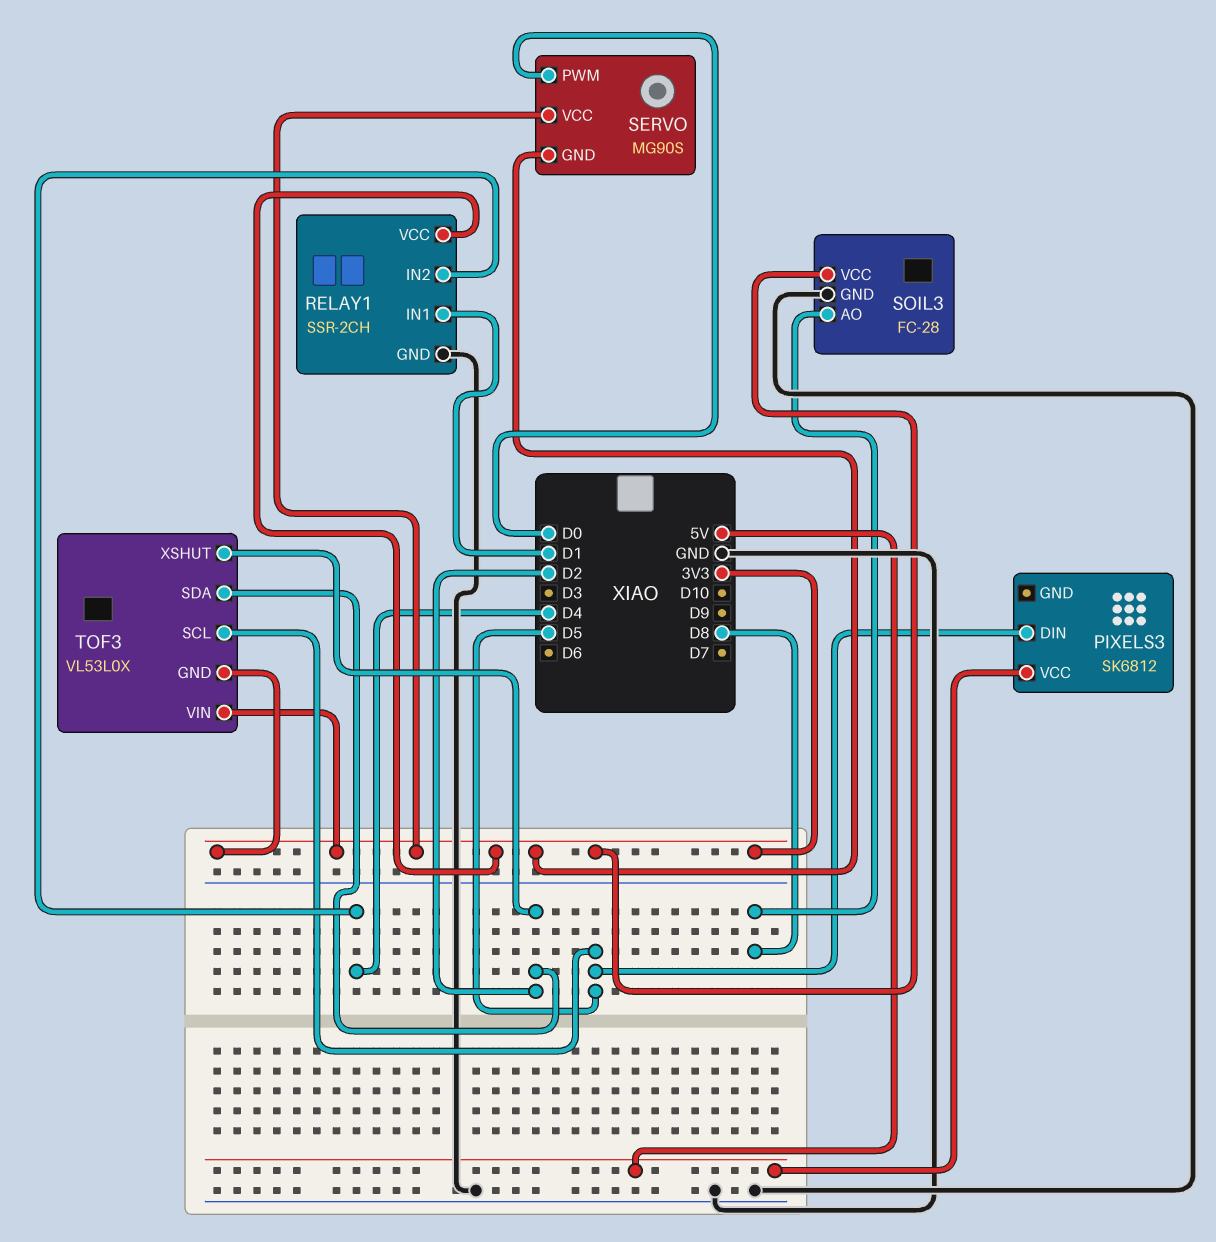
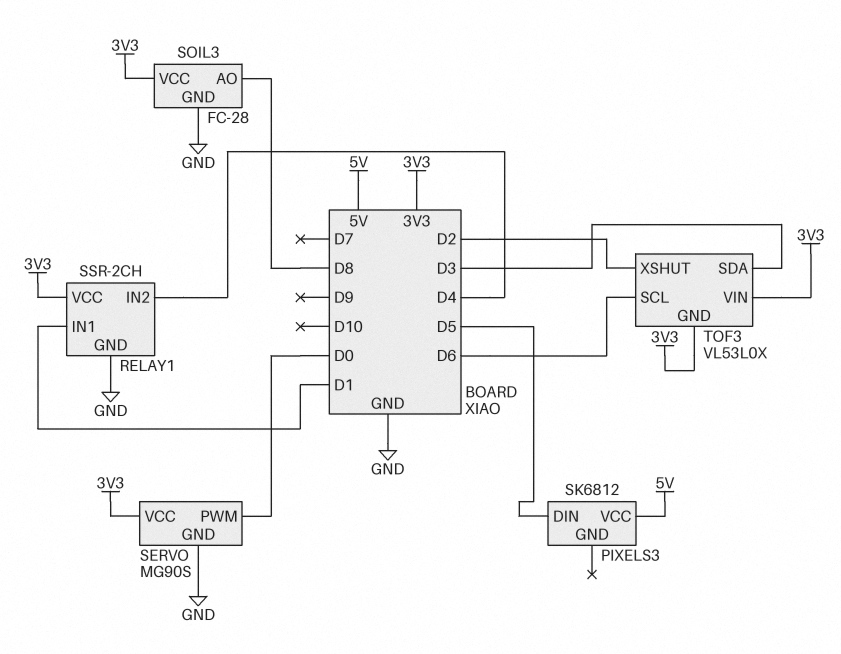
SERVO pin GND: 3V3 -> GND
TOF3 pin SCL: D5 -> D6
TOF3 pin SDA: D2 -> D3

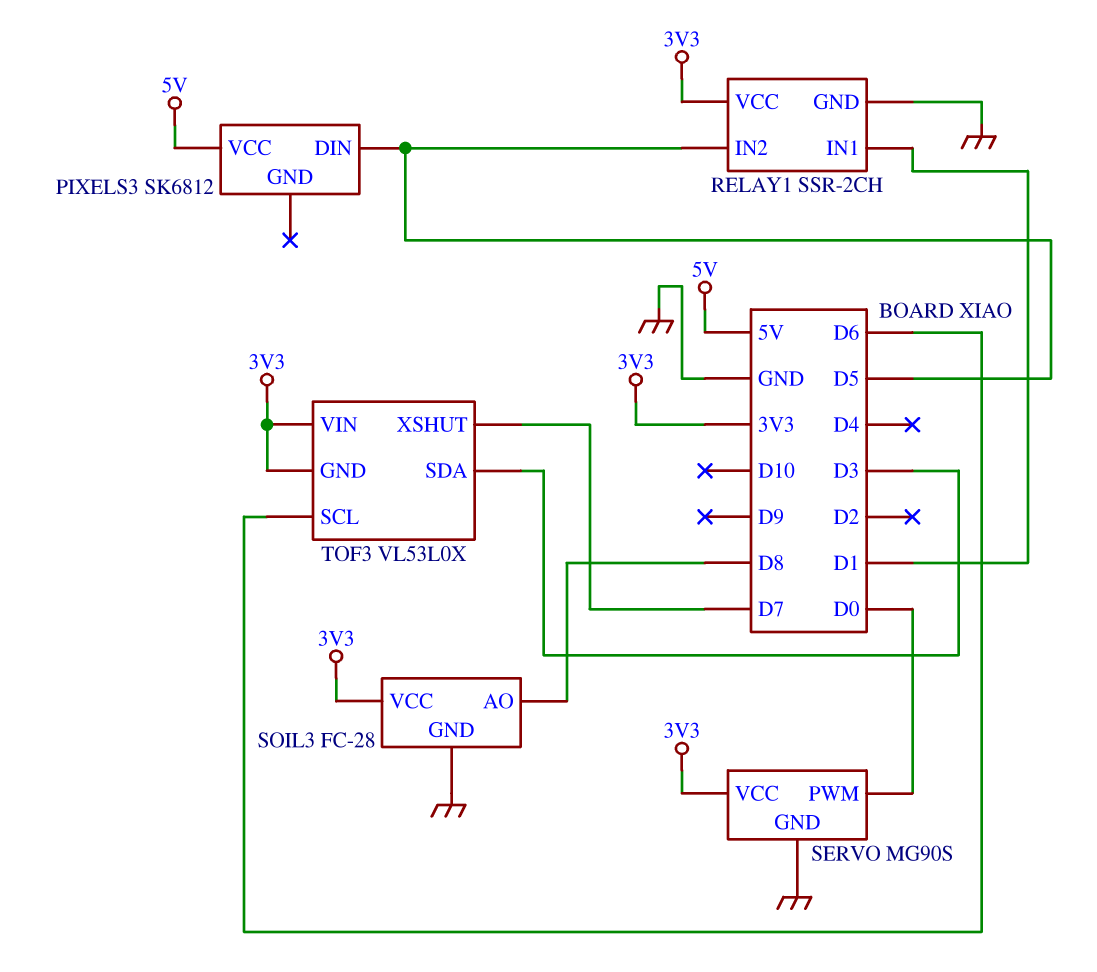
RELAY1 pin IN2: D4 -> D5
TOF3 pin XSHUT: D2 -> D7

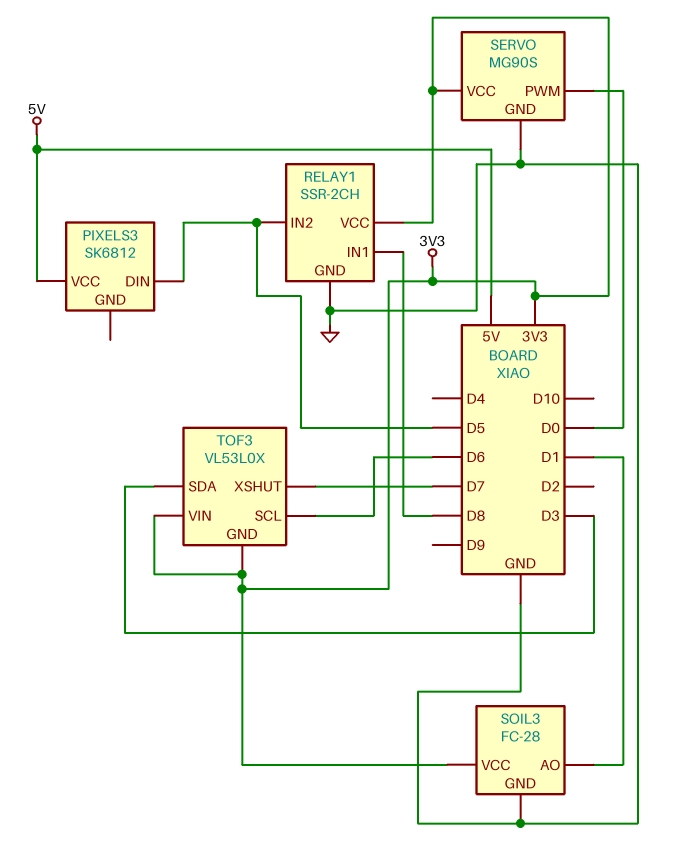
RELAY1 pin IN1: D1 -> D8
SOIL3 pin AO: D8 -> D1

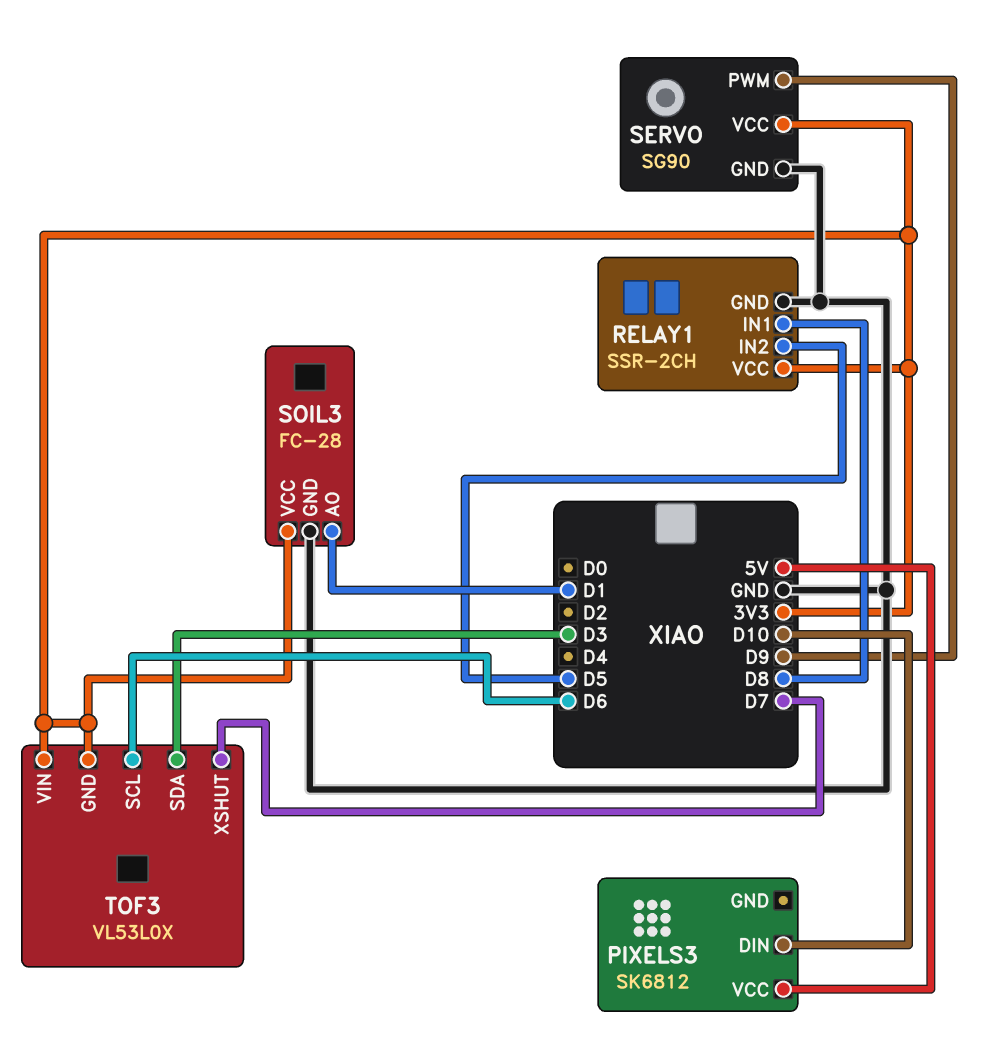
PIXELS3 pin DIN: D5 -> D10
SERVO: MG90S -> SG90
SERVO pin PWM: D0 -> D9

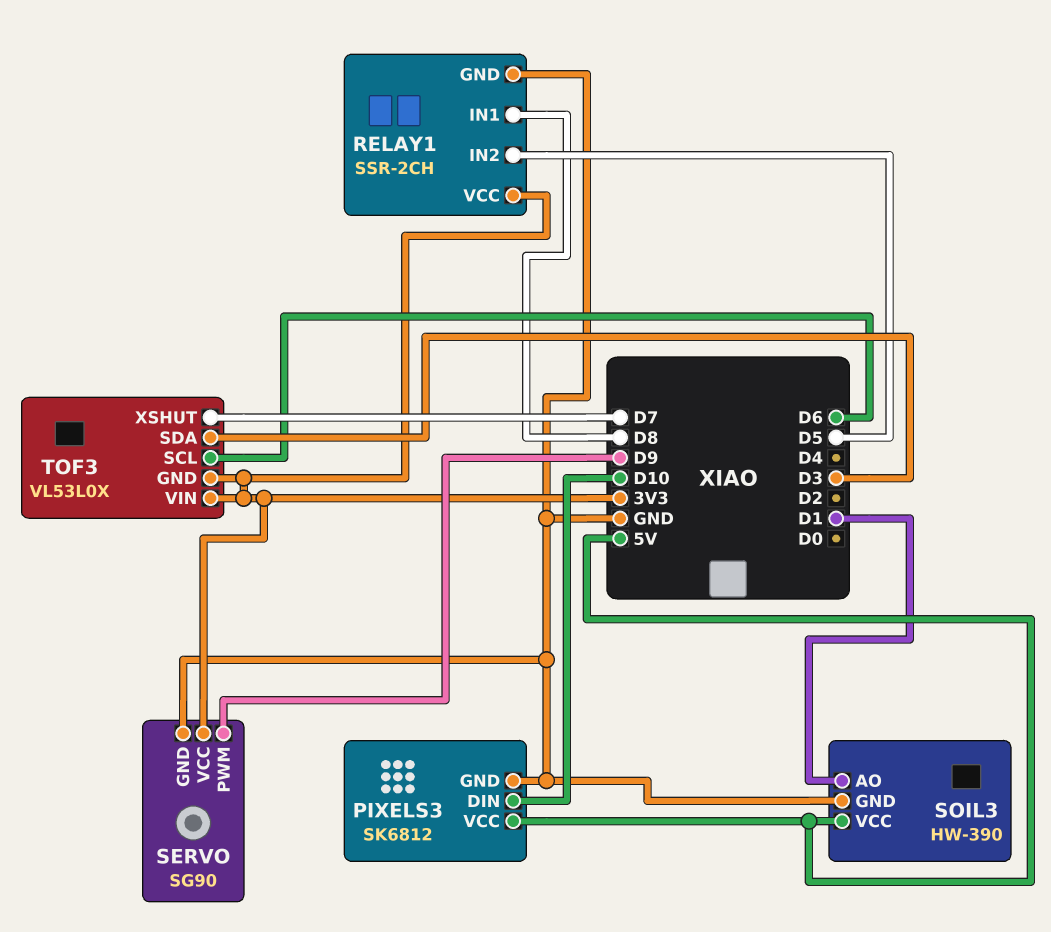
PIXELS3 pin GND: none -> GND
SOIL3: FC-28 -> HW-390
SOIL3 pin VCC: 3V3 -> 5V

